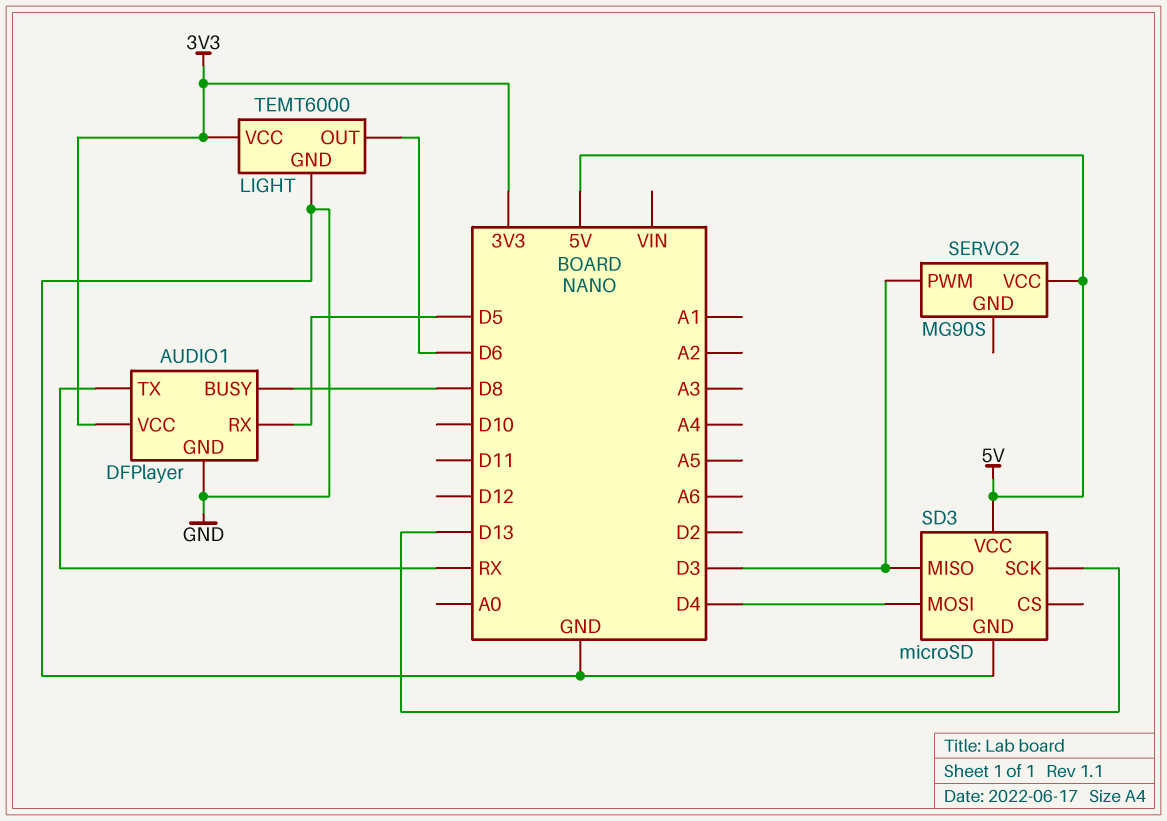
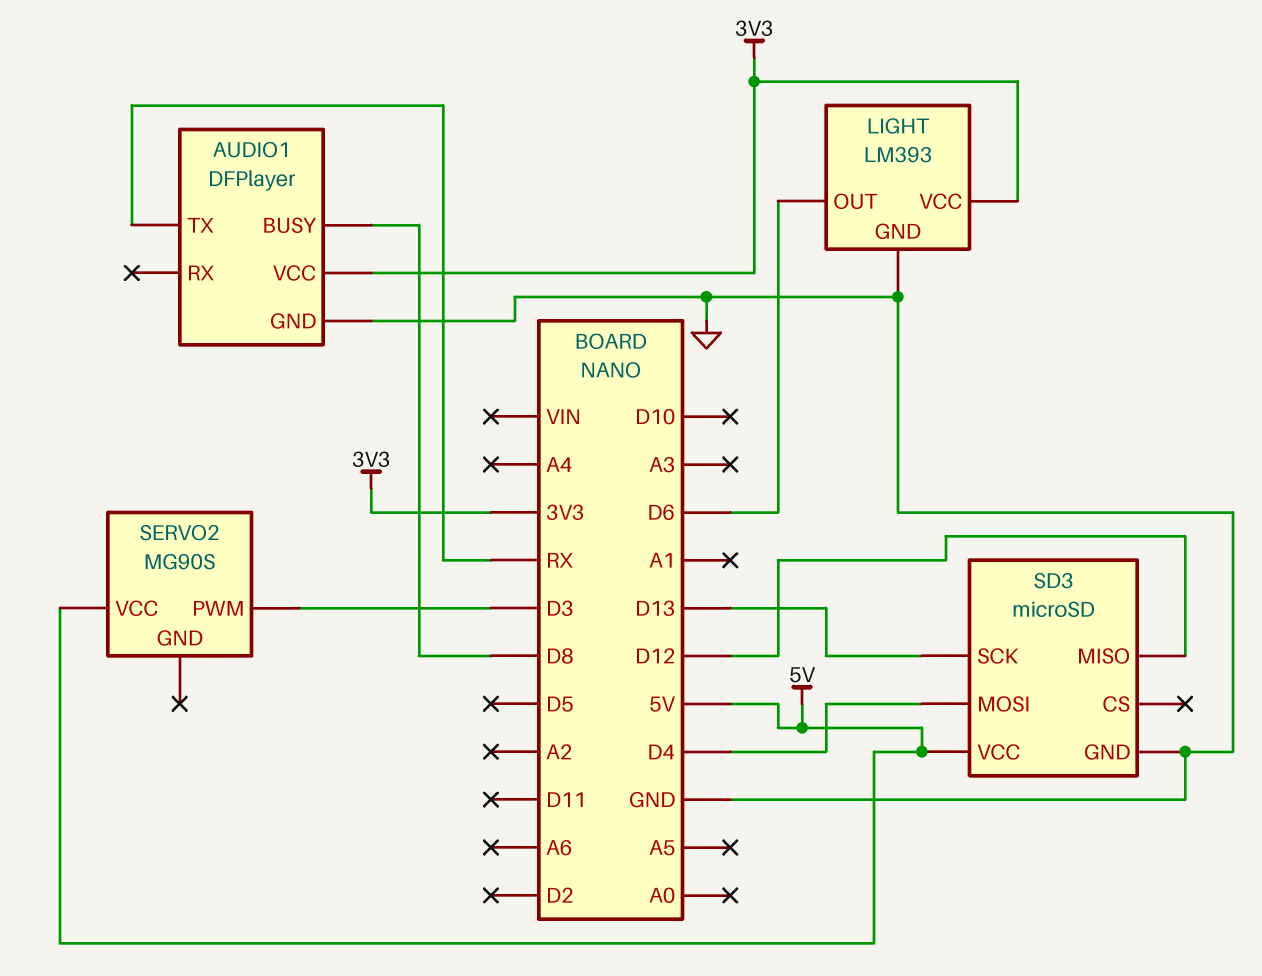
AUDIO1 pin RX: D5 -> none
LIGHT: TEMT6000 -> LM393
SD3 pin MISO: D3 -> D12

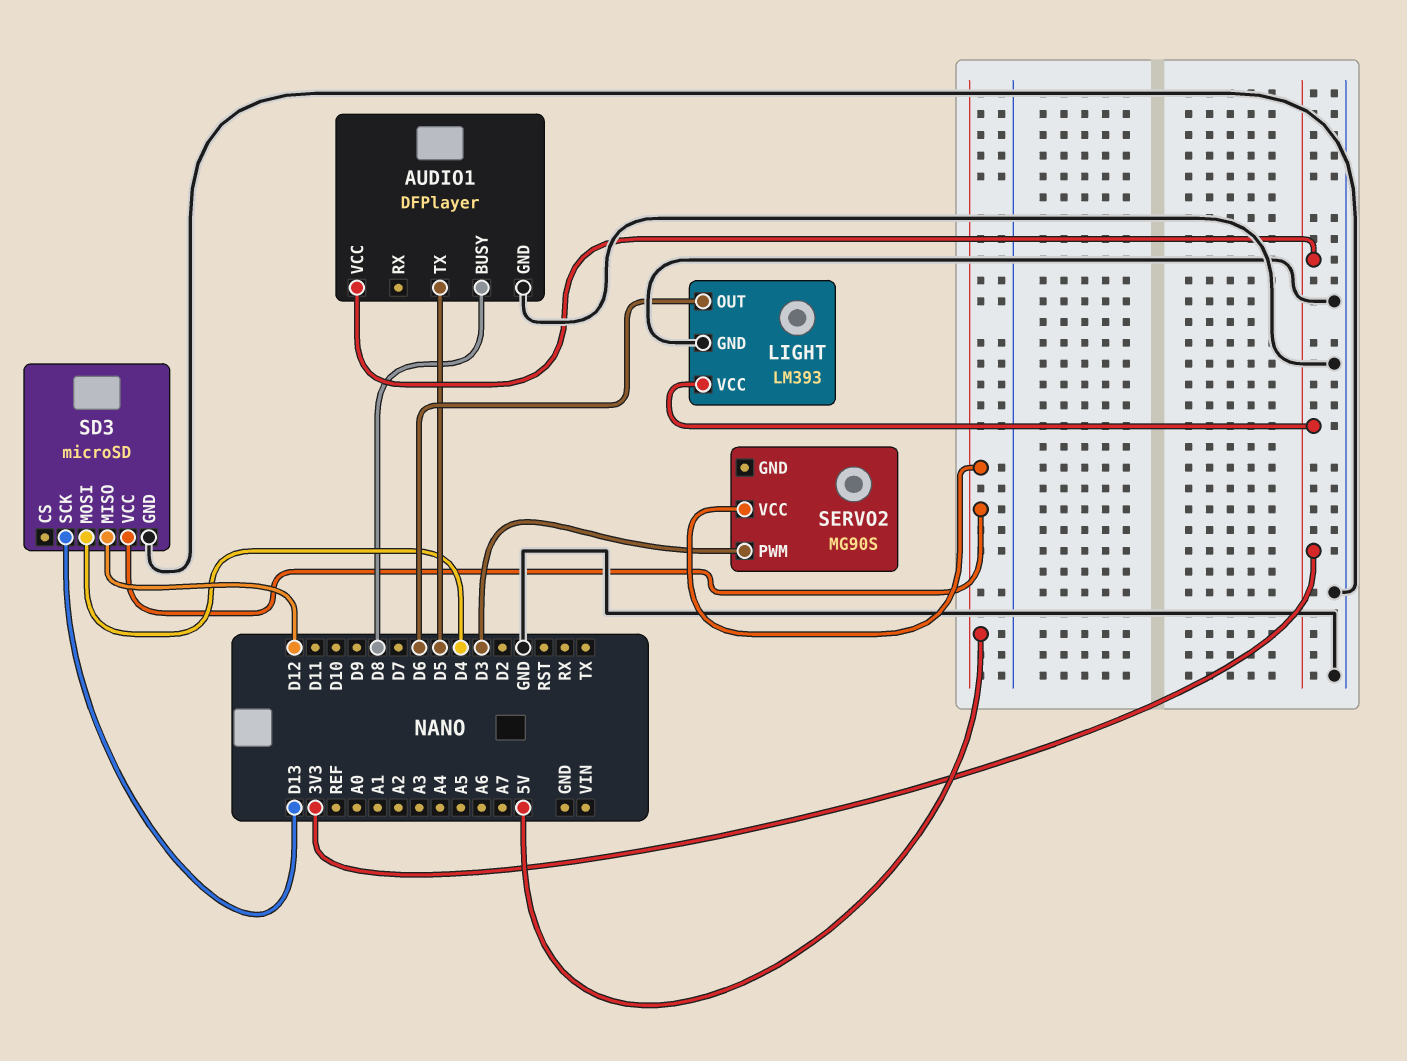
AUDIO1 pin TX: RX -> D5

